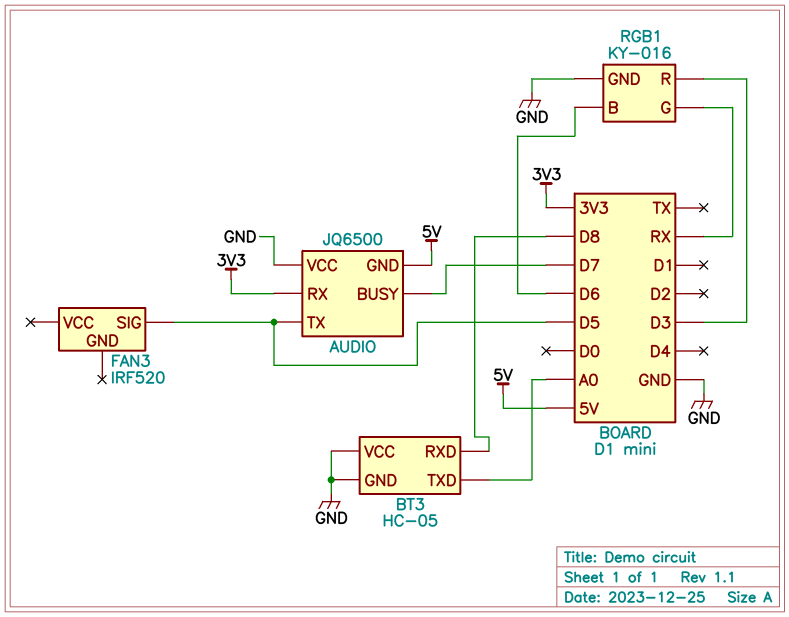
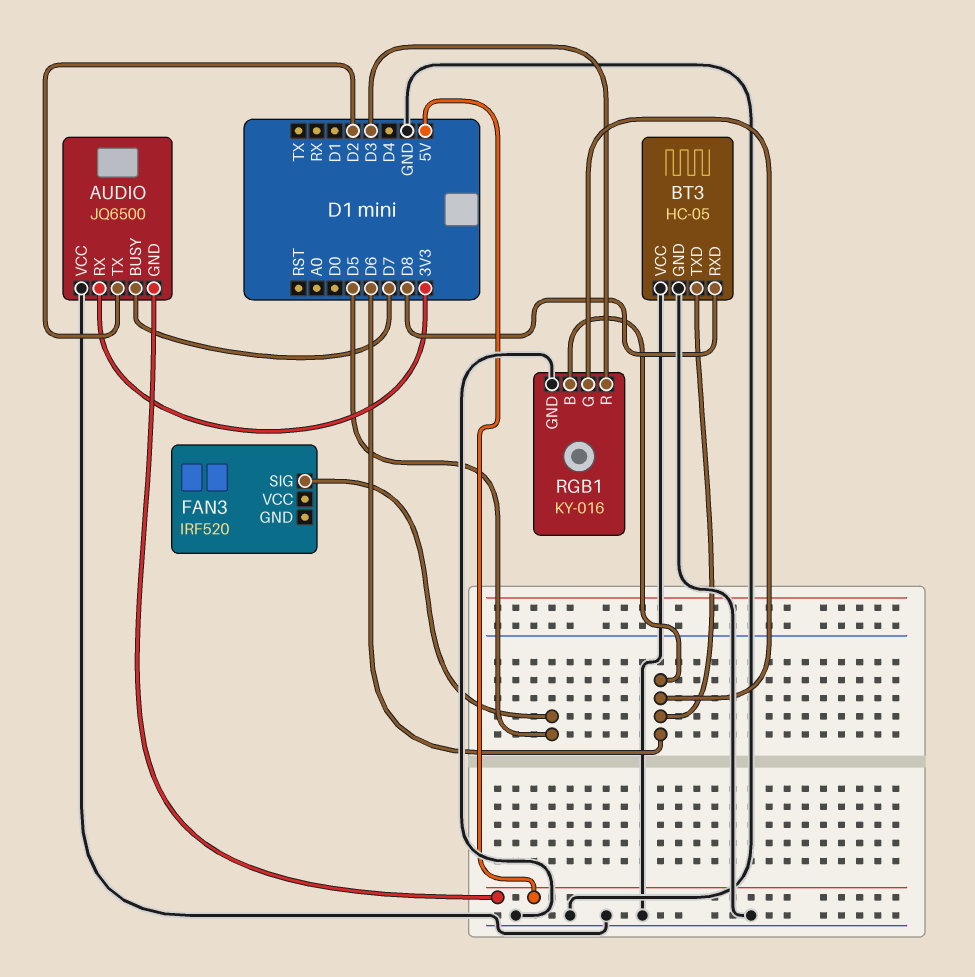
AUDIO pin TX: D5 -> D2
BT3 pin TXD: A0 -> D6
RGB1 pin G: RX -> D6

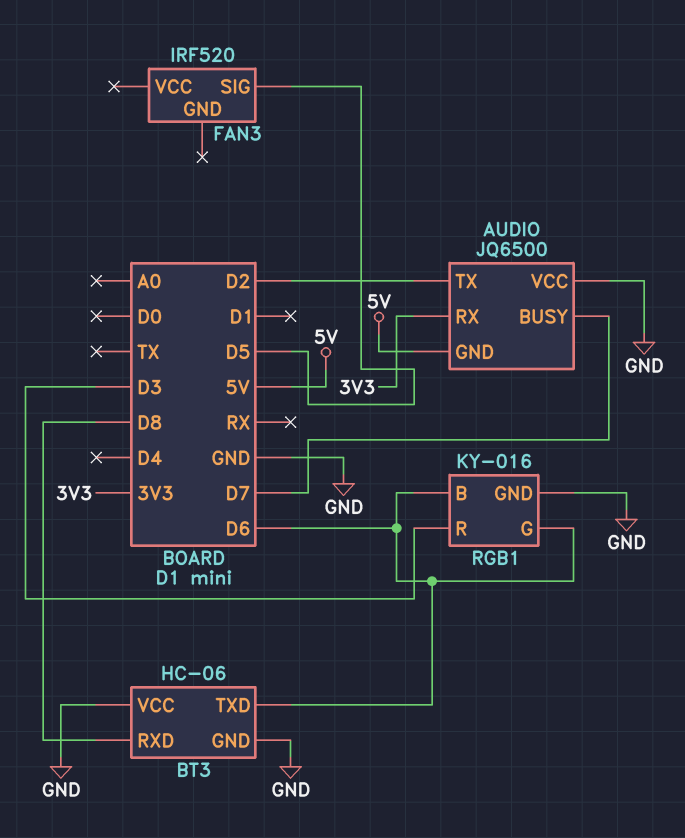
BT3: HC-05 -> HC-06

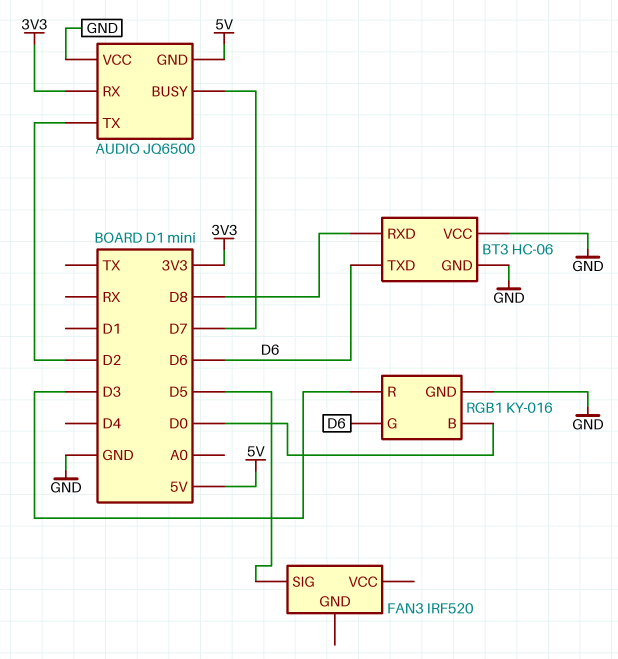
RGB1 pin B: D6 -> D0

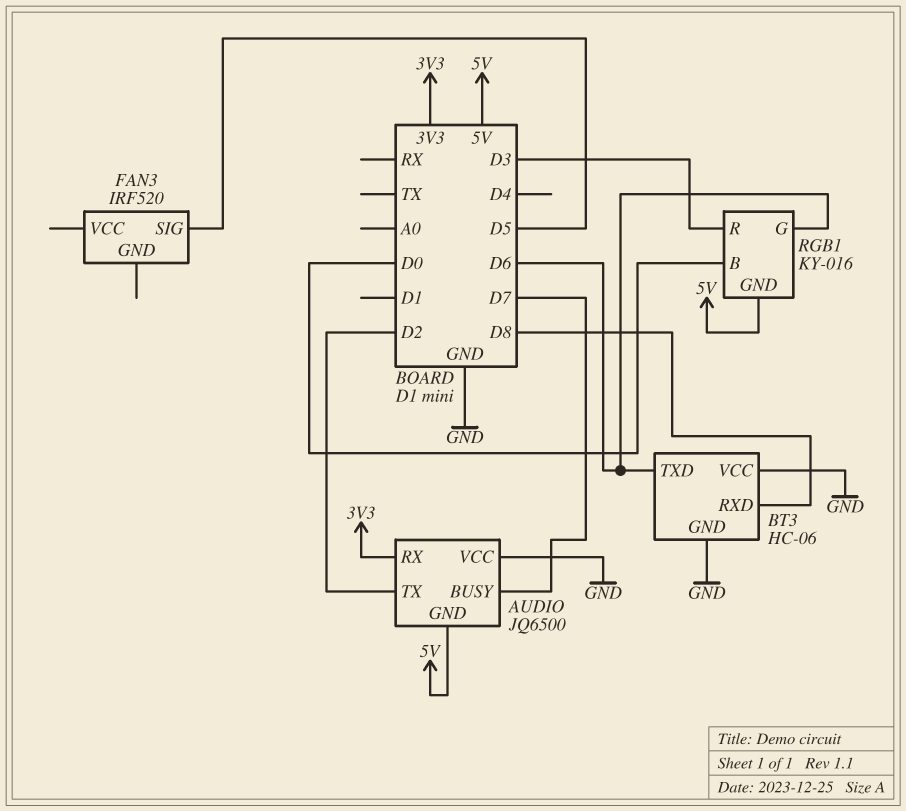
RGB1 pin GND: GND -> 5V

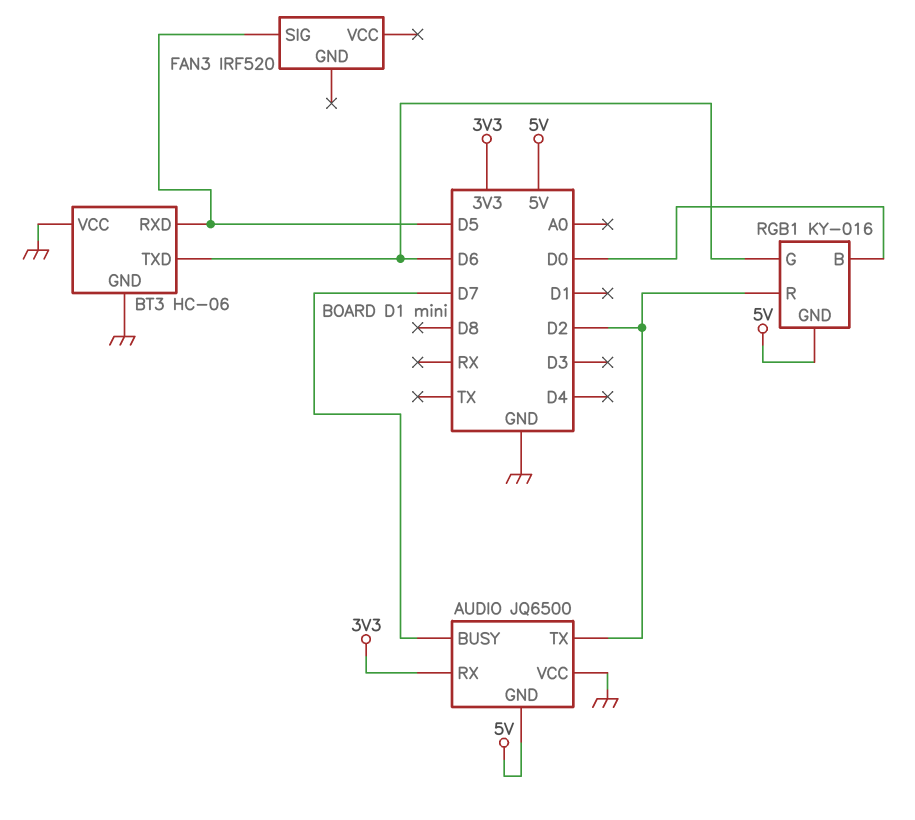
BT3 pin RXD: D8 -> D5
RGB1 pin R: D3 -> D2

